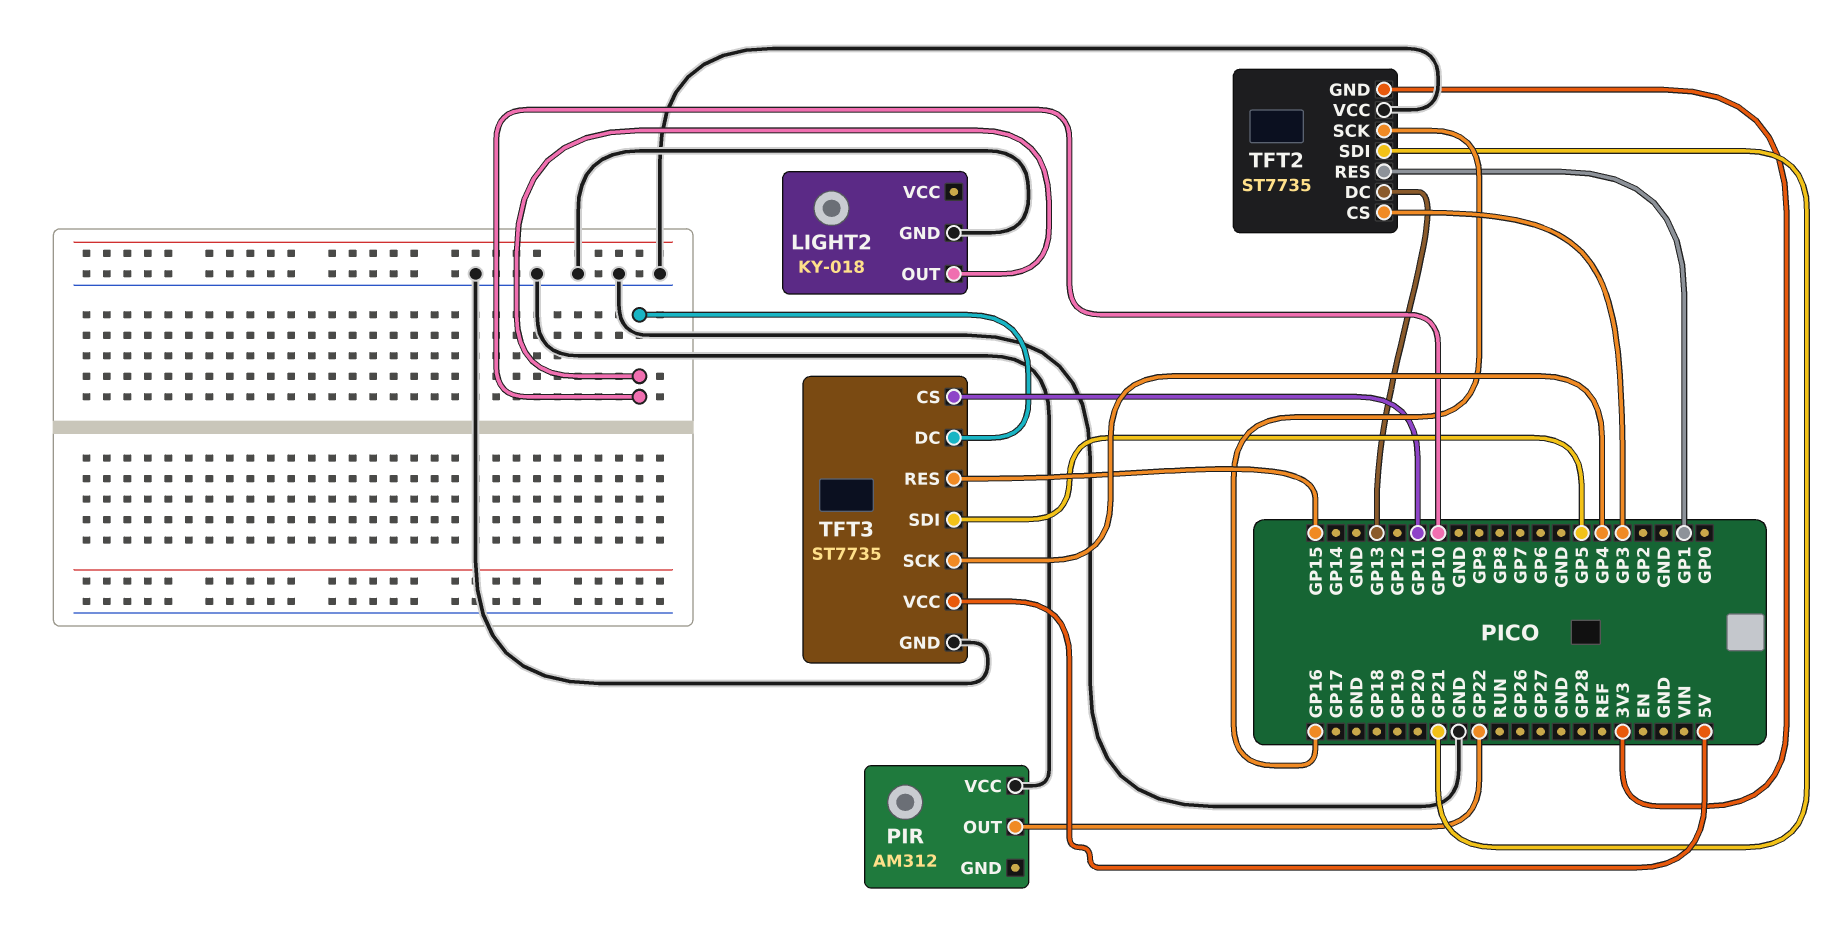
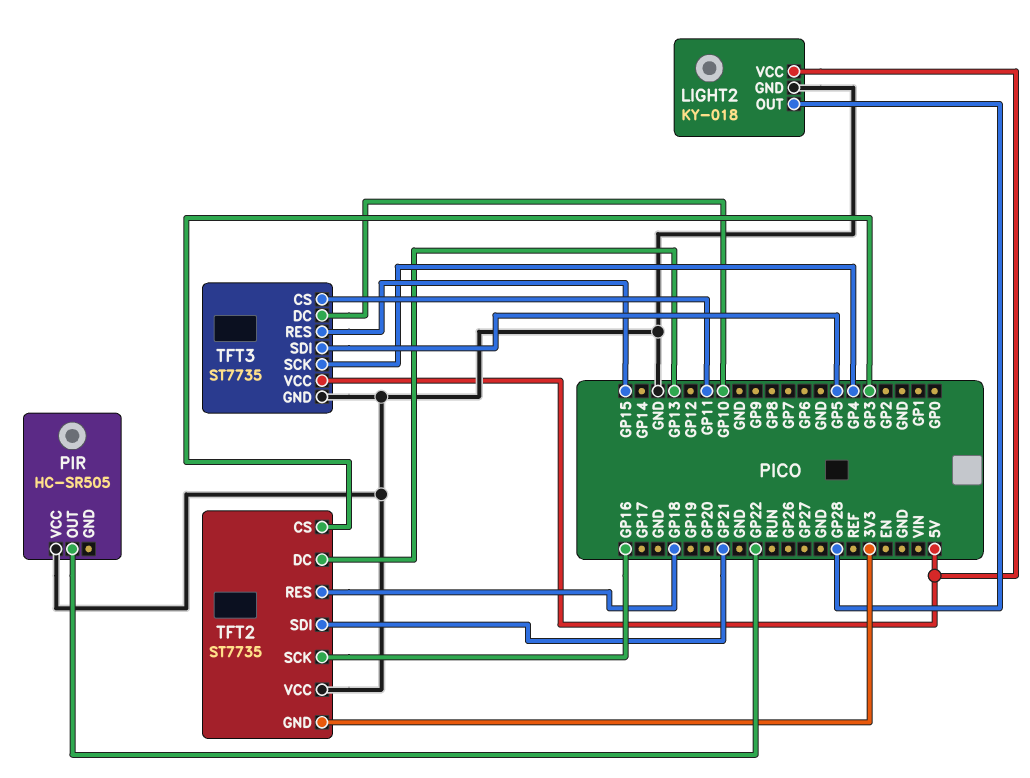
LIGHT2 pin OUT: GP10 -> GP28
LIGHT2 pin VCC: none -> 5V
PIR: AM312 -> HC-SR505
TFT2 pin RES: GP1 -> GP18

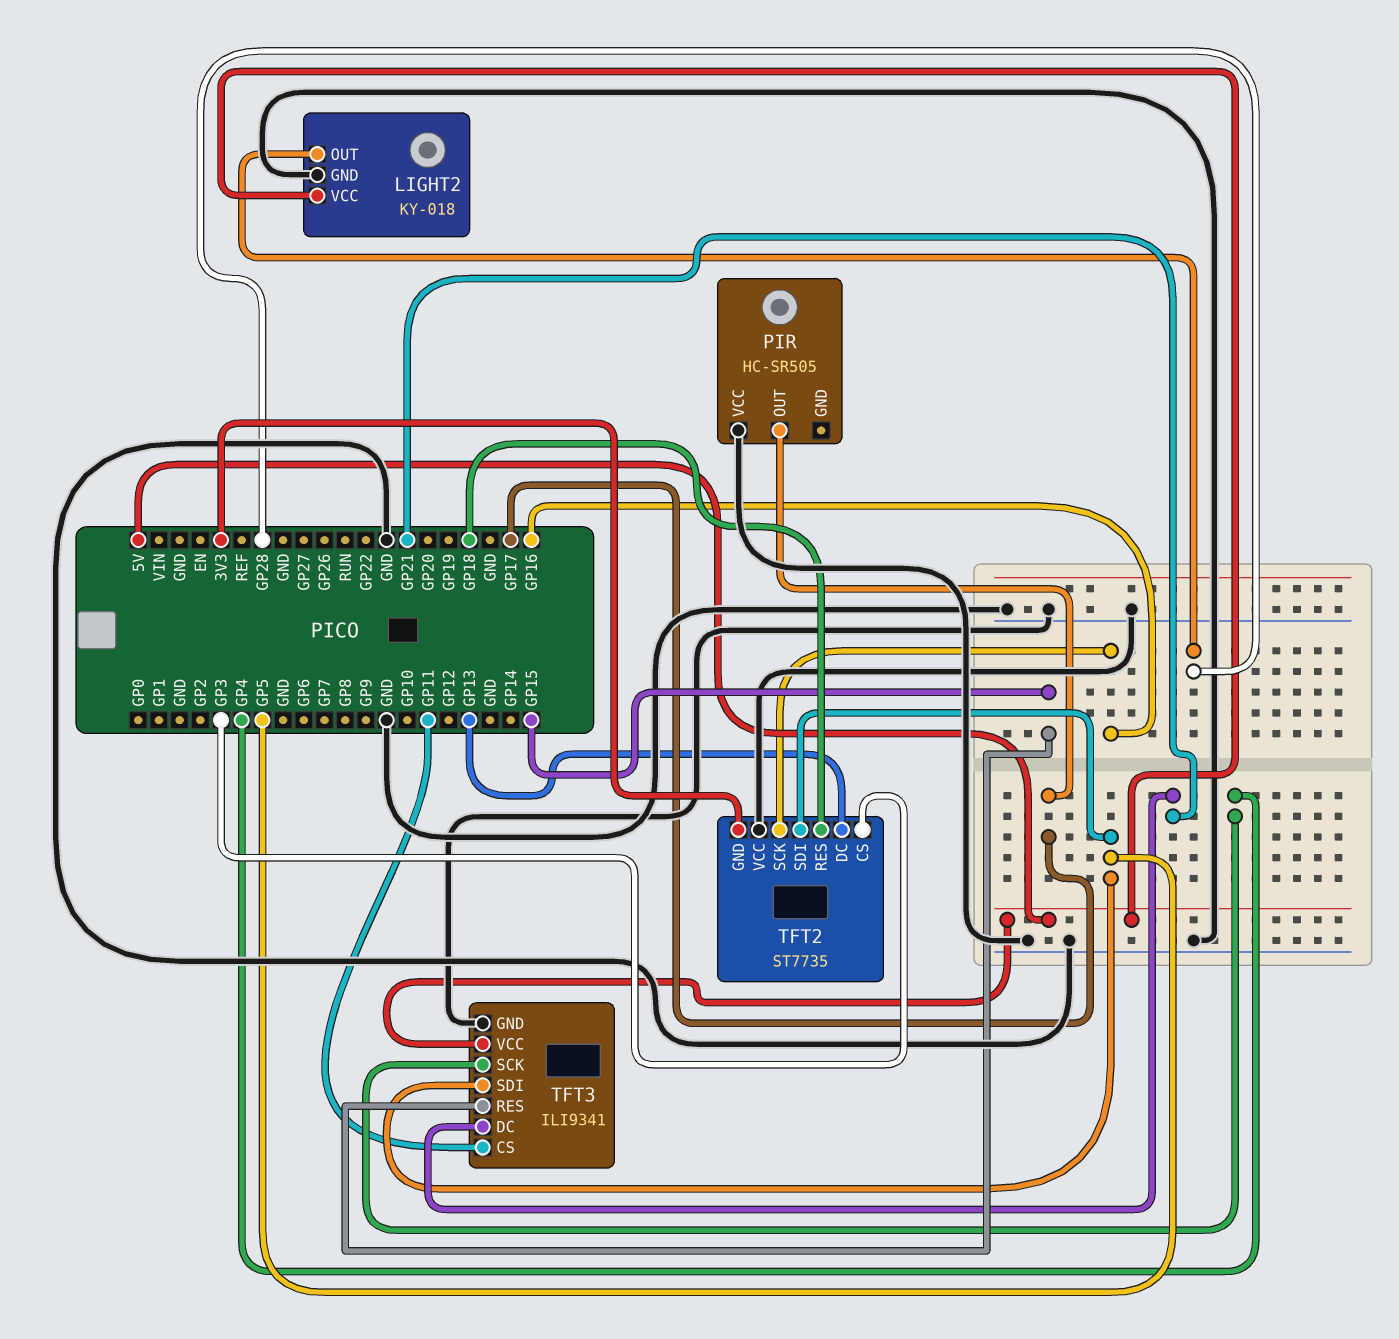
PIR pin OUT: GP22 -> GP17
TFT2 pin SDI: GP21 -> GP5
TFT3: ST7735 -> ILI9341
TFT3 pin DC: GP10 -> GP21

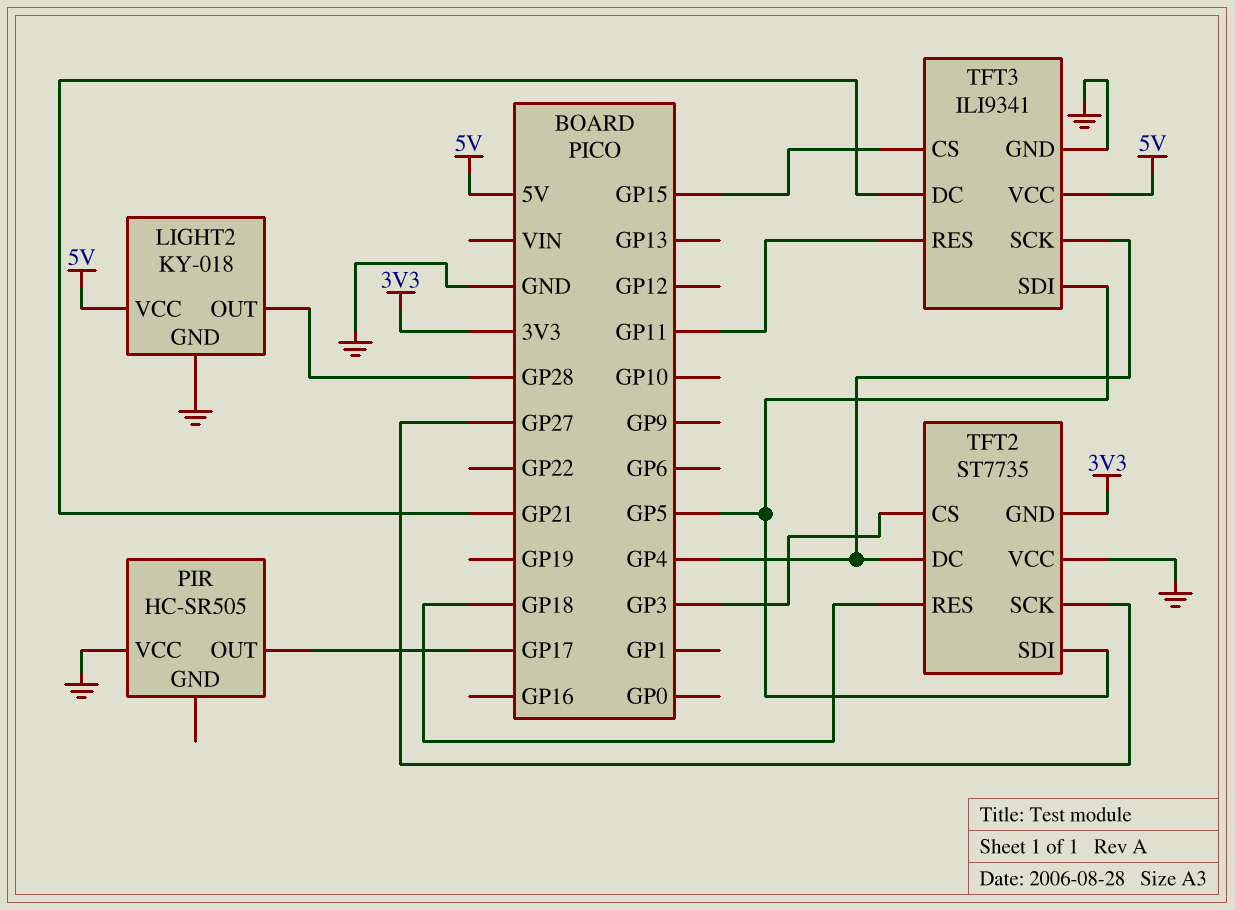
TFT2 pin DC: GP13 -> GP4
TFT2 pin SCK: GP16 -> GP27
TFT3 pin CS: GP11 -> GP15
TFT3 pin RES: GP15 -> GP11

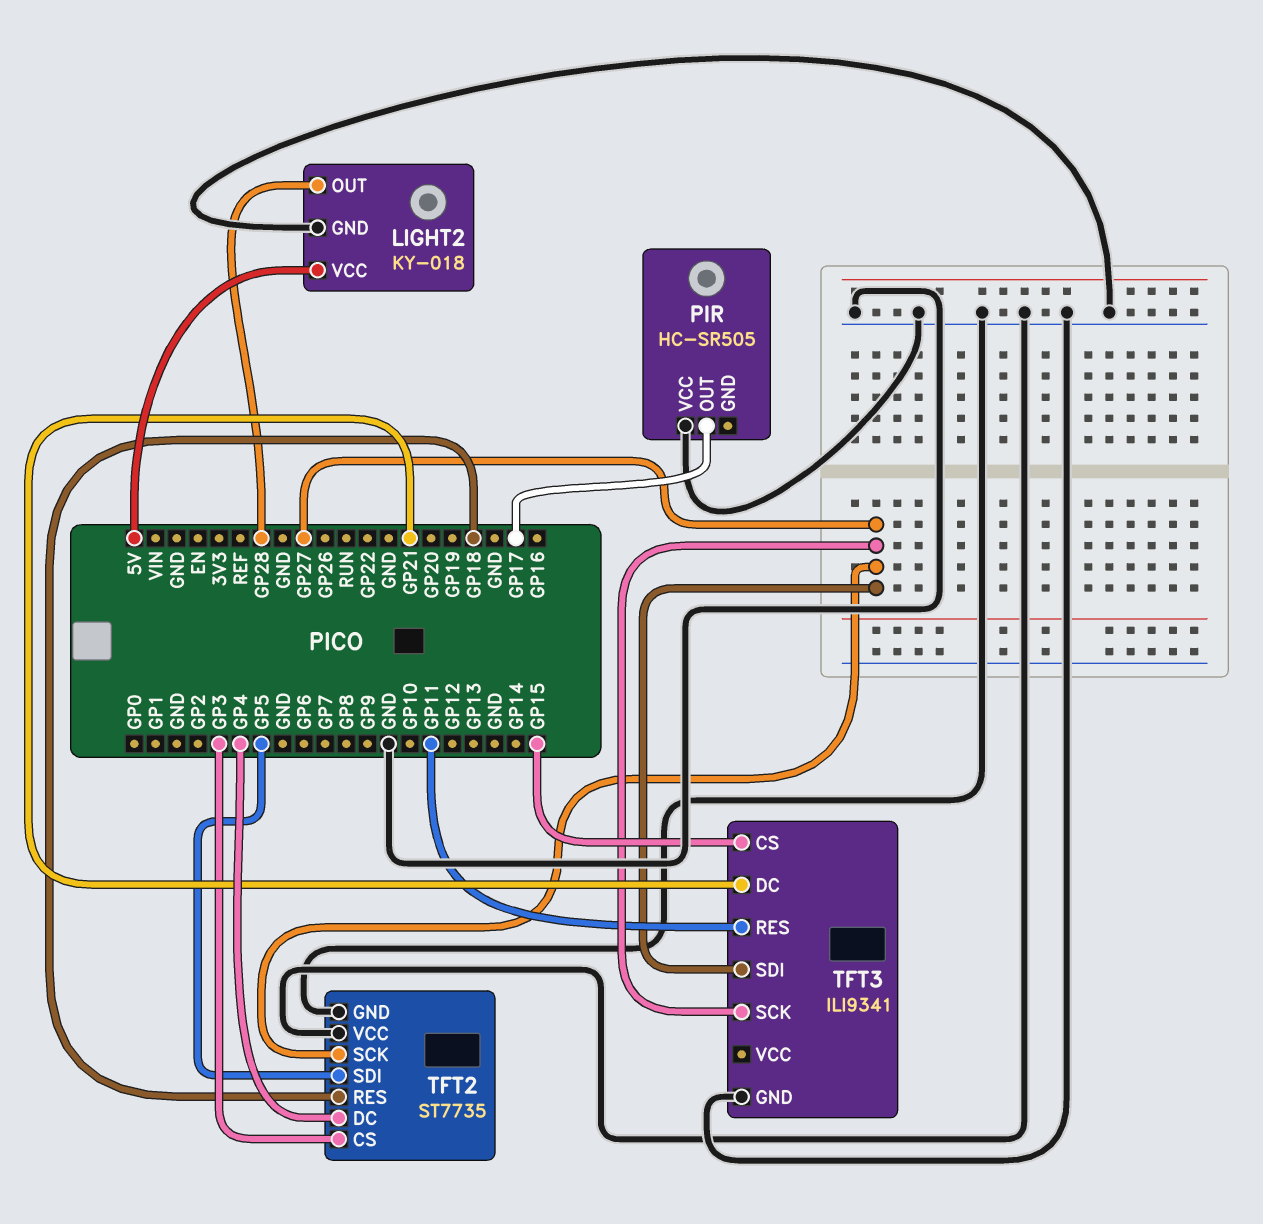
TFT2 pin GND: 3V3 -> GND
TFT3 pin SCK: GP4 -> GP27
TFT3 pin SDI: GP5 -> GP27
TFT3 pin VCC: 5V -> none

